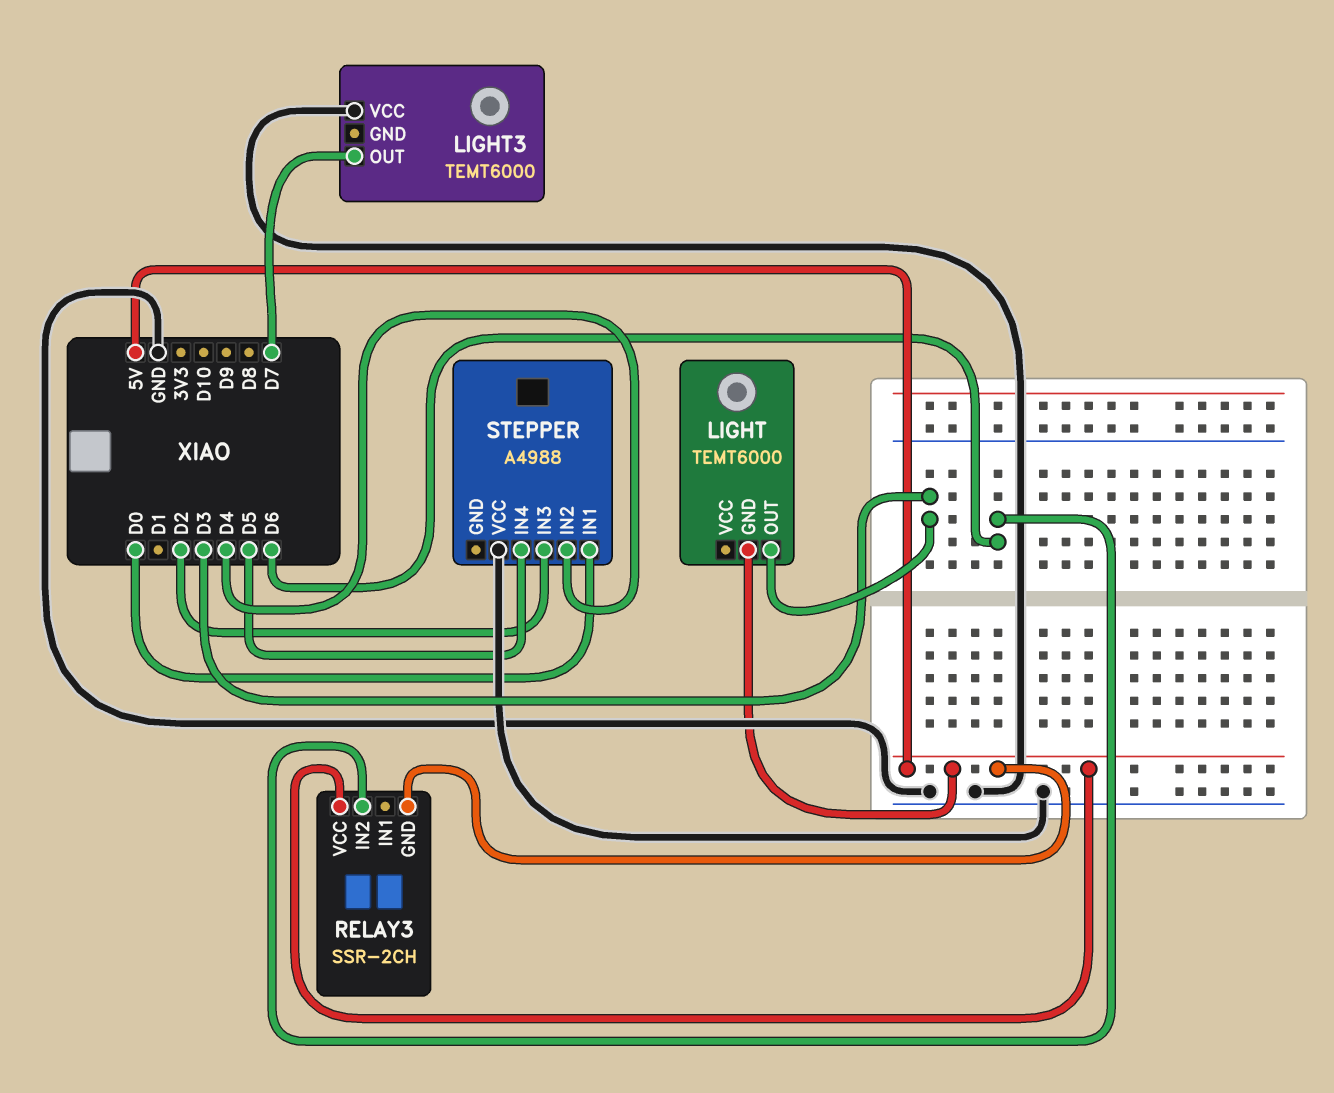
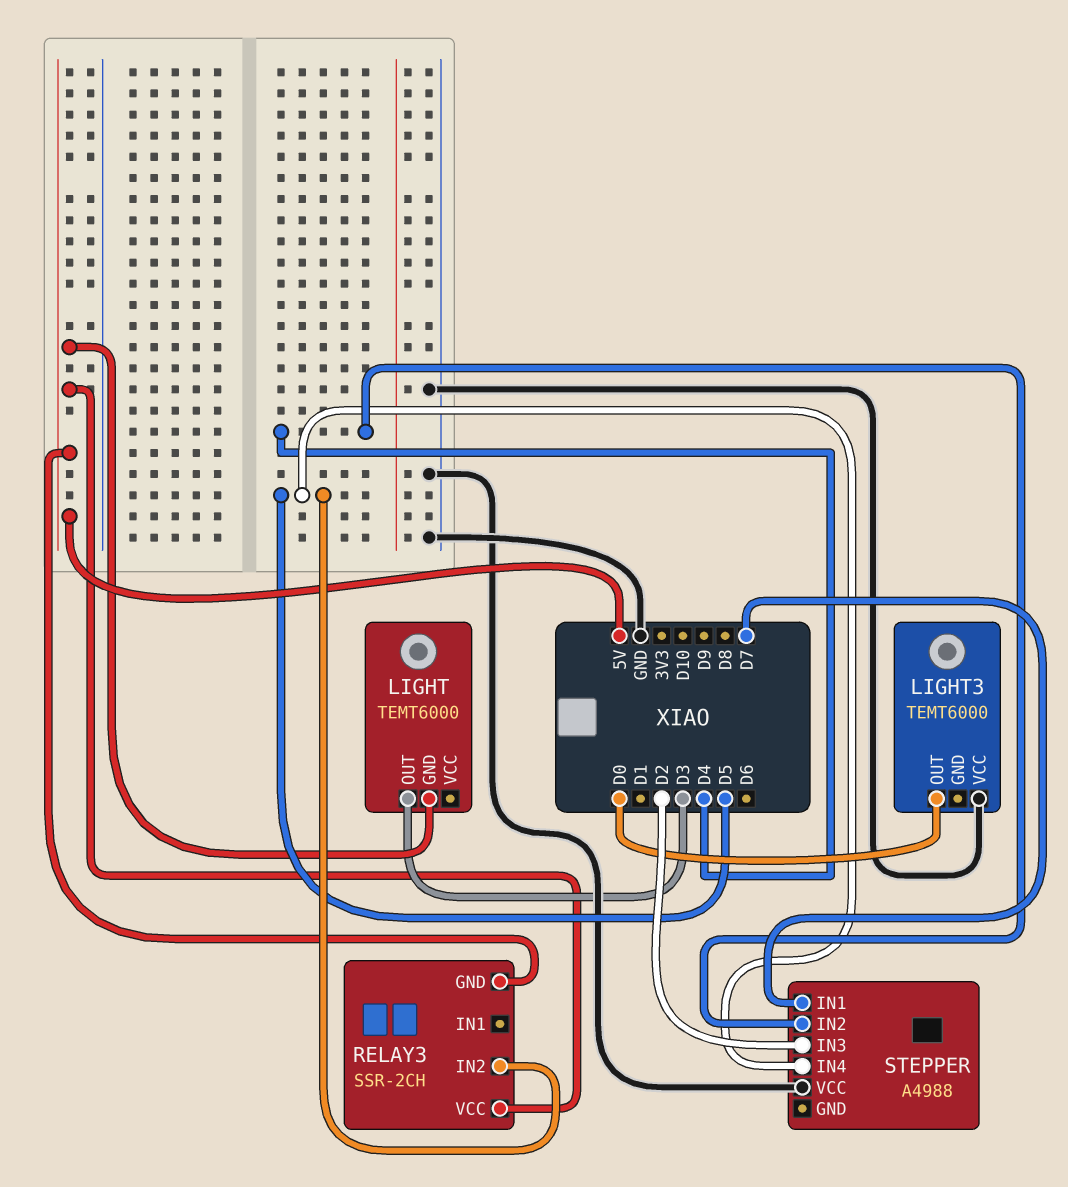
LIGHT3 pin OUT: D7 -> D0
RELAY3 pin IN2: D6 -> D5
STEPPER pin IN1: D0 -> D7

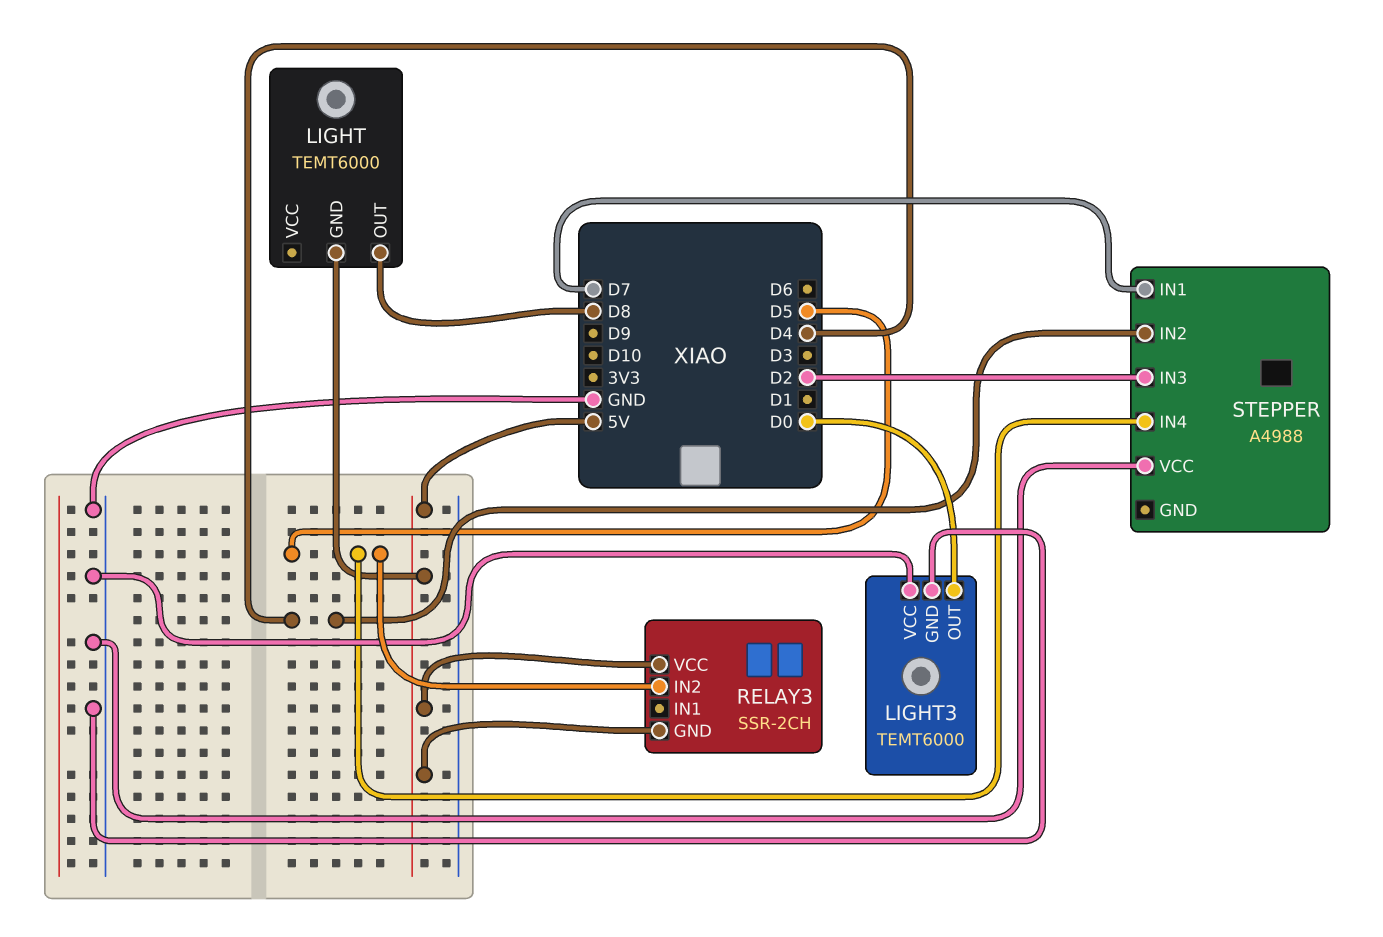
LIGHT pin OUT: D3 -> D8
LIGHT3 pin GND: none -> GND

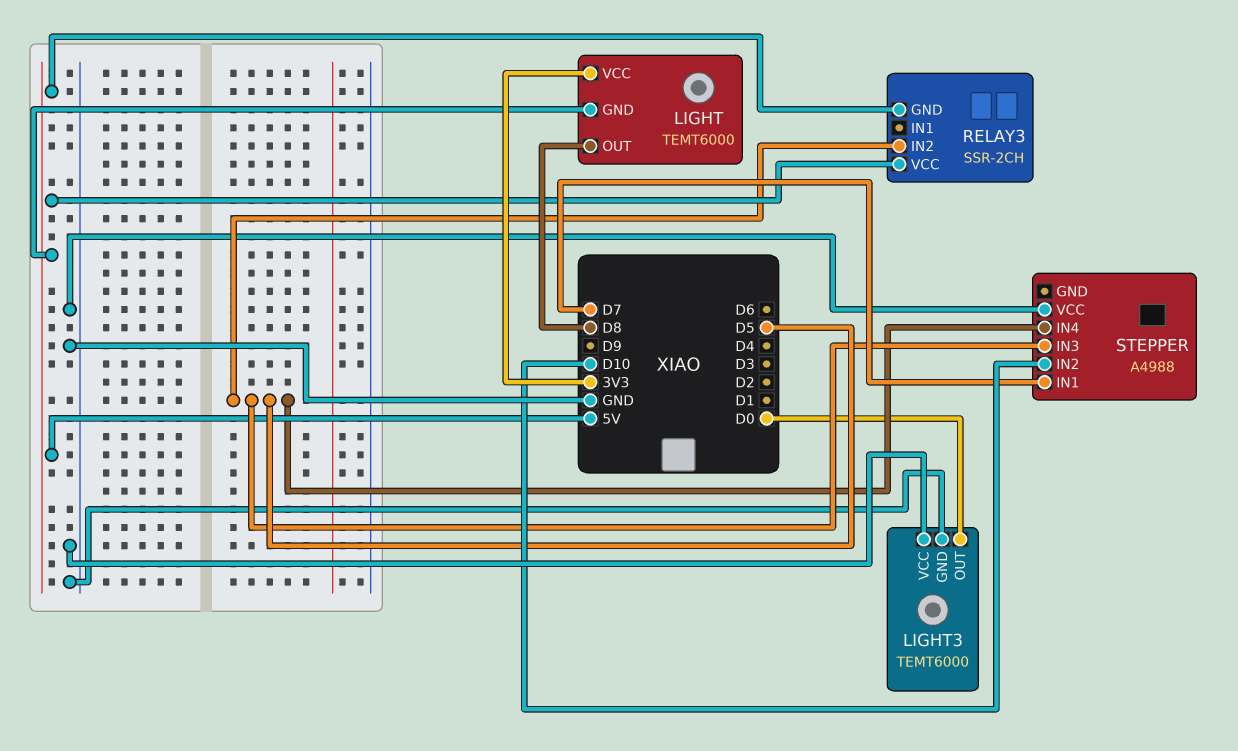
LIGHT pin VCC: none -> 3V3
STEPPER pin IN2: D4 -> D10
STEPPER pin IN3: D2 -> D5

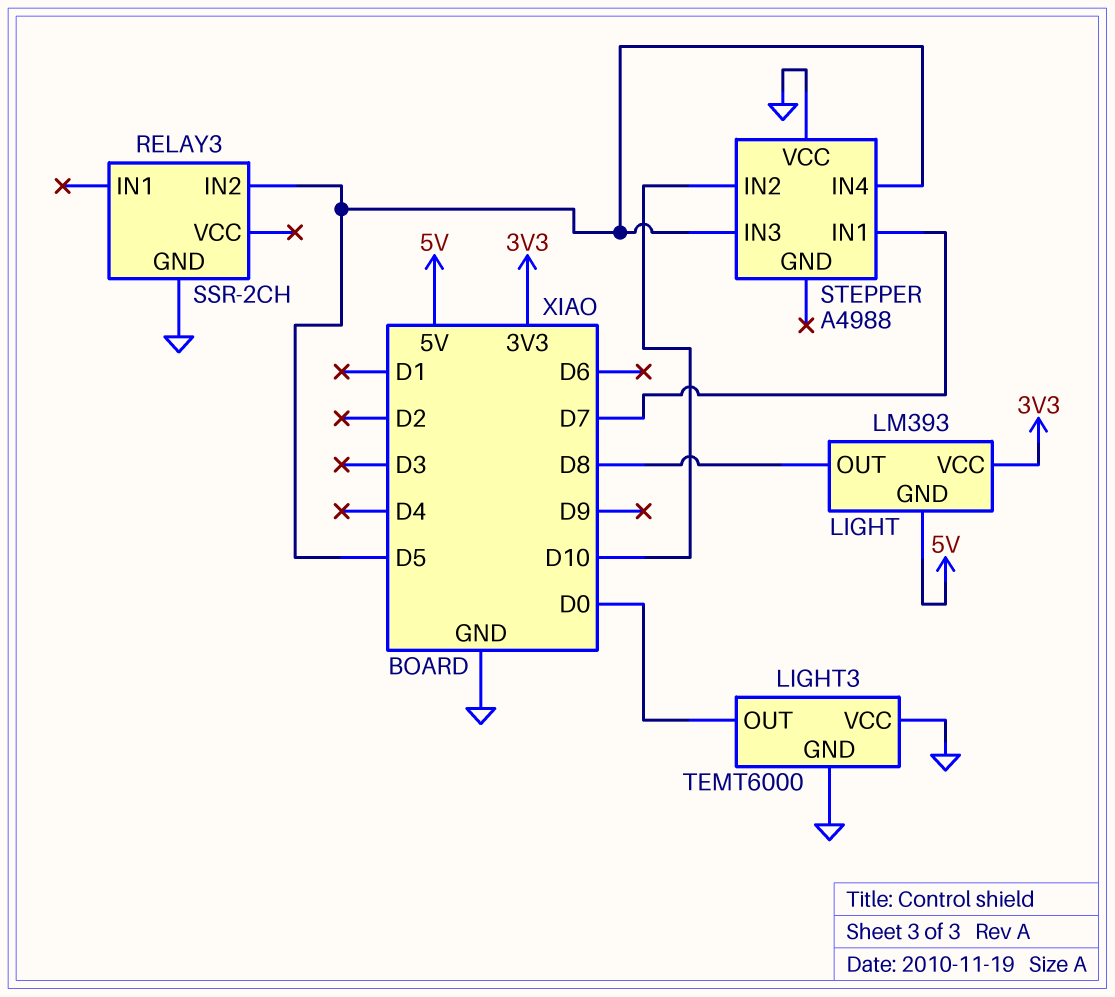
LIGHT: TEMT6000 -> LM393
RELAY3 pin GND: 5V -> GND
RELAY3 pin VCC: 5V -> none

